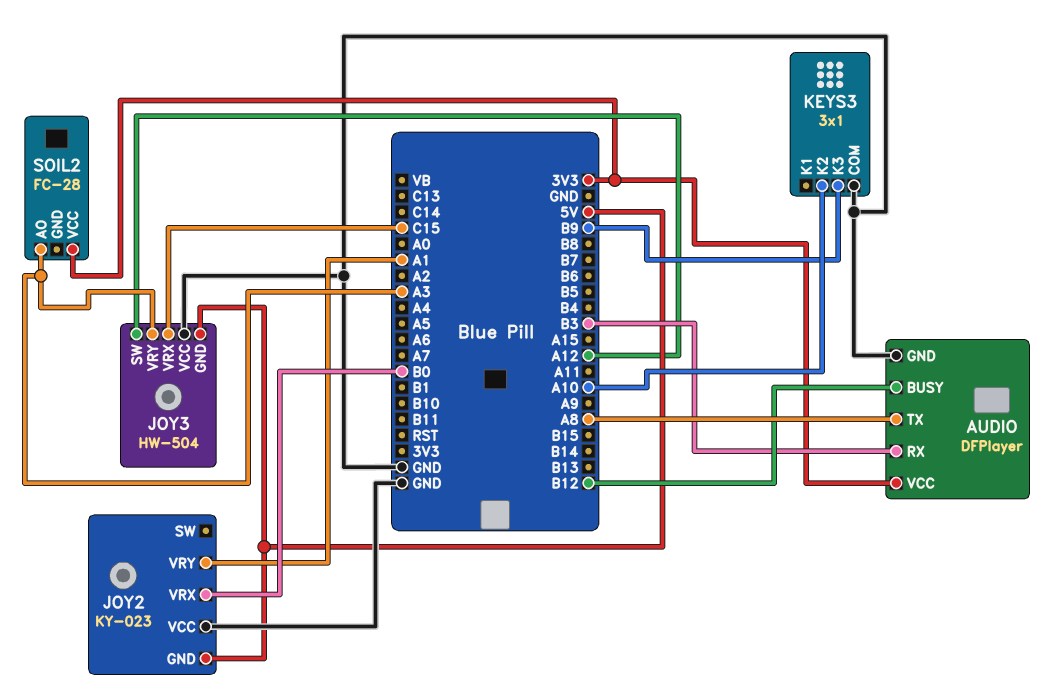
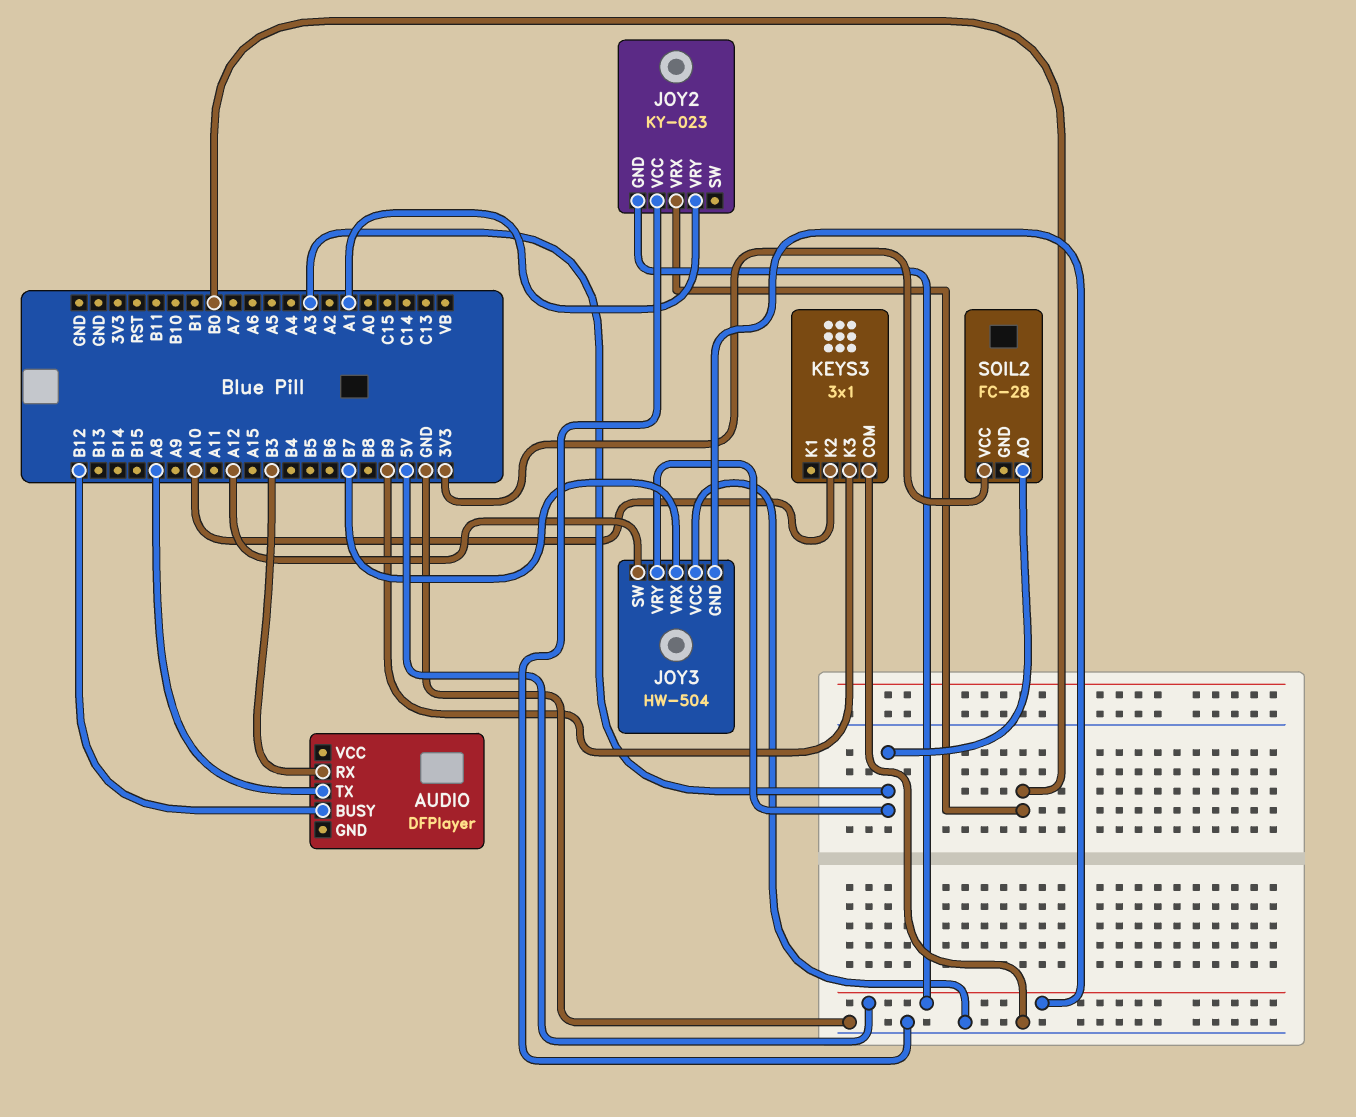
AUDIO pin GND: GND -> none
AUDIO pin VCC: 3V3 -> none
JOY3 pin VRX: C15 -> B7

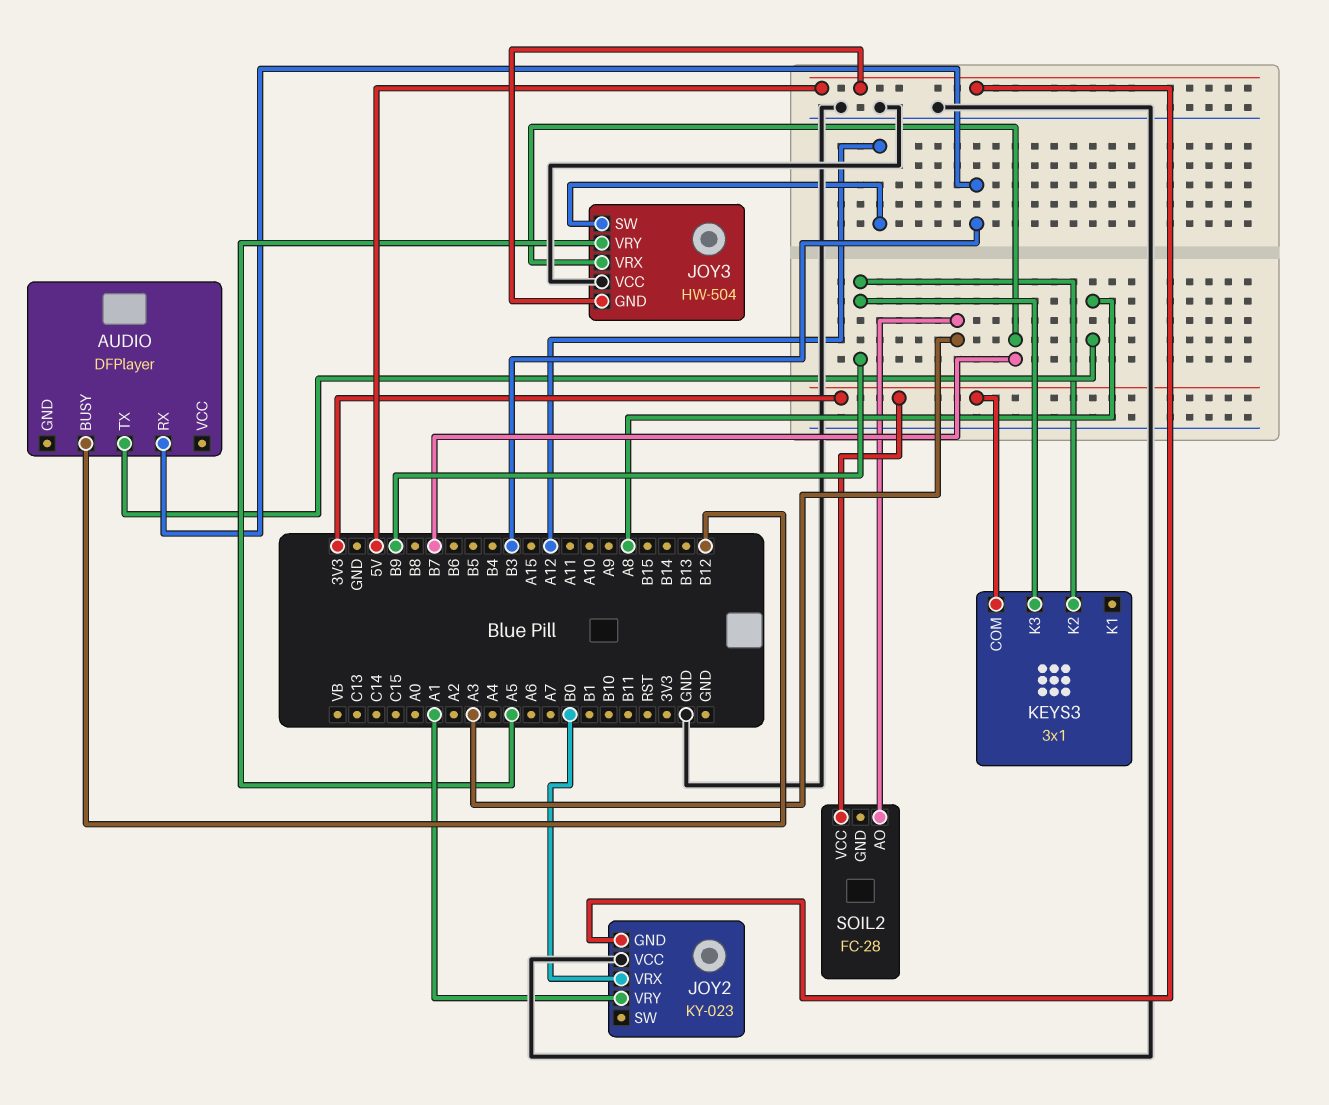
JOY3 pin VRY: A3 -> A5
KEYS3 pin COM: GND -> 3V3
KEYS3 pin K2: A10 -> B9

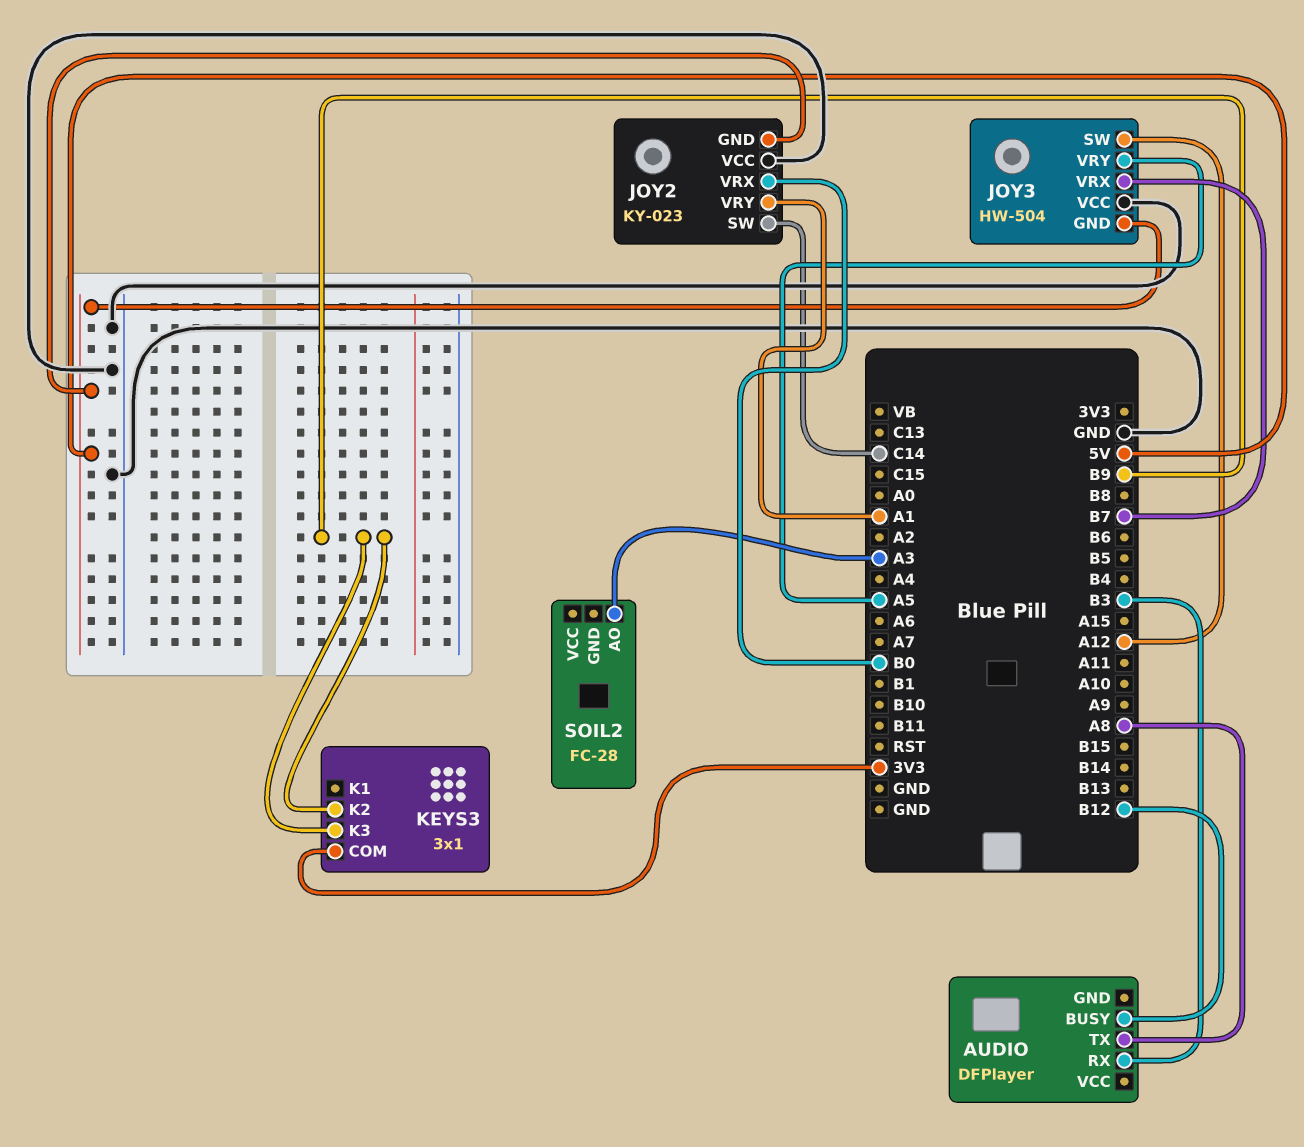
JOY2 pin SW: none -> C14
SOIL2 pin VCC: 3V3 -> none

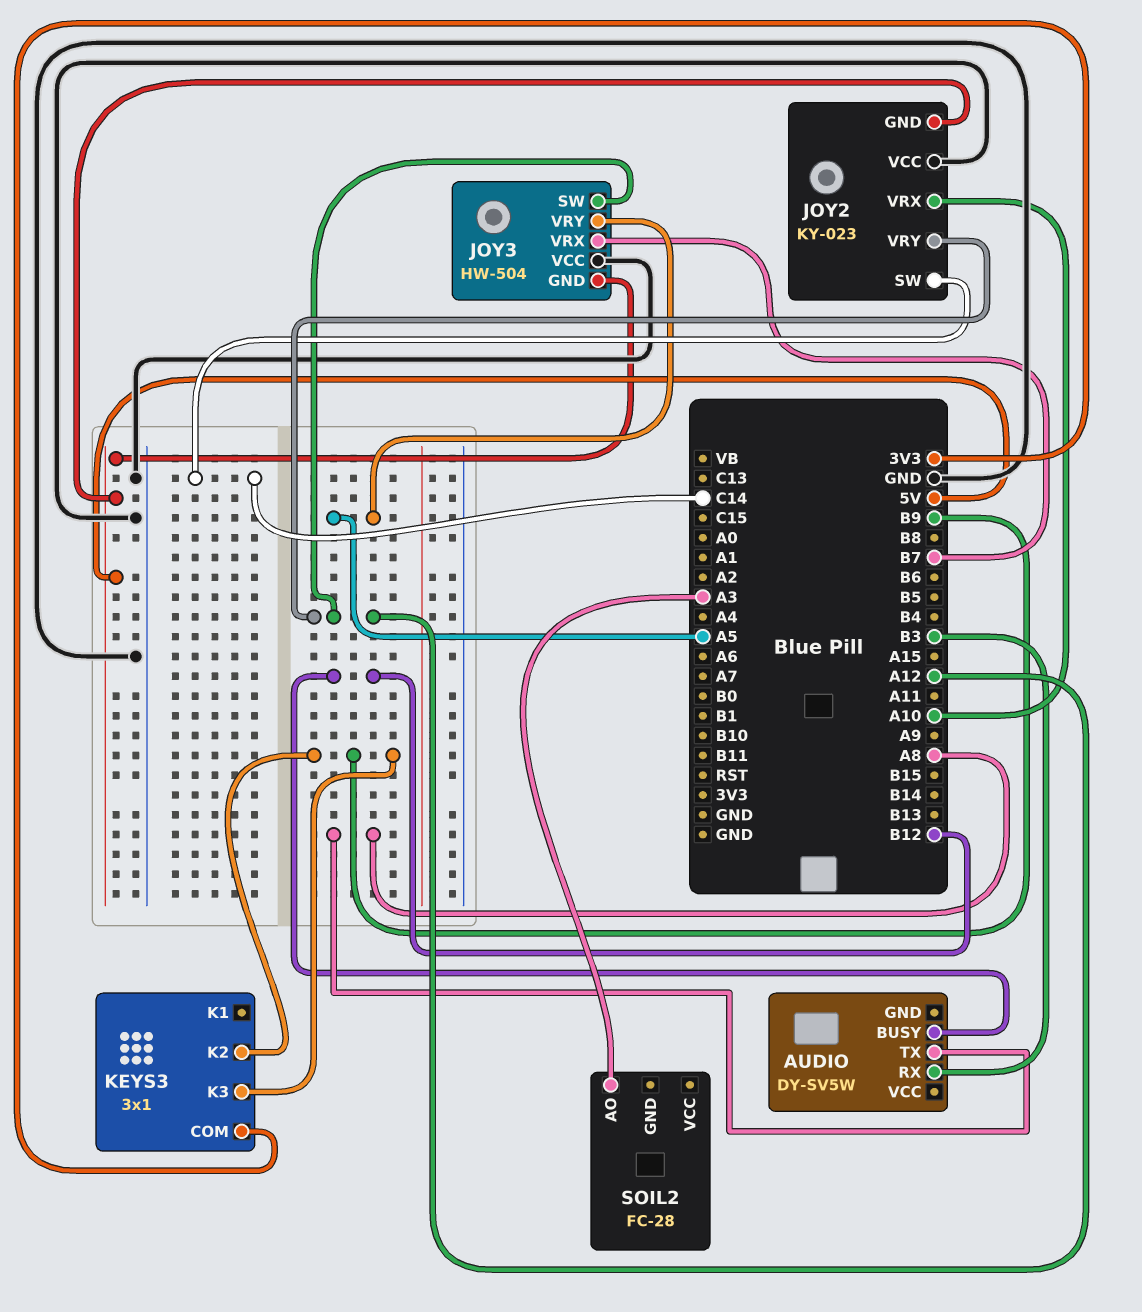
AUDIO: DFPlayer -> DY-SV5W
JOY2 pin VRX: B0 -> A10
JOY2 pin VRY: A1 -> A12

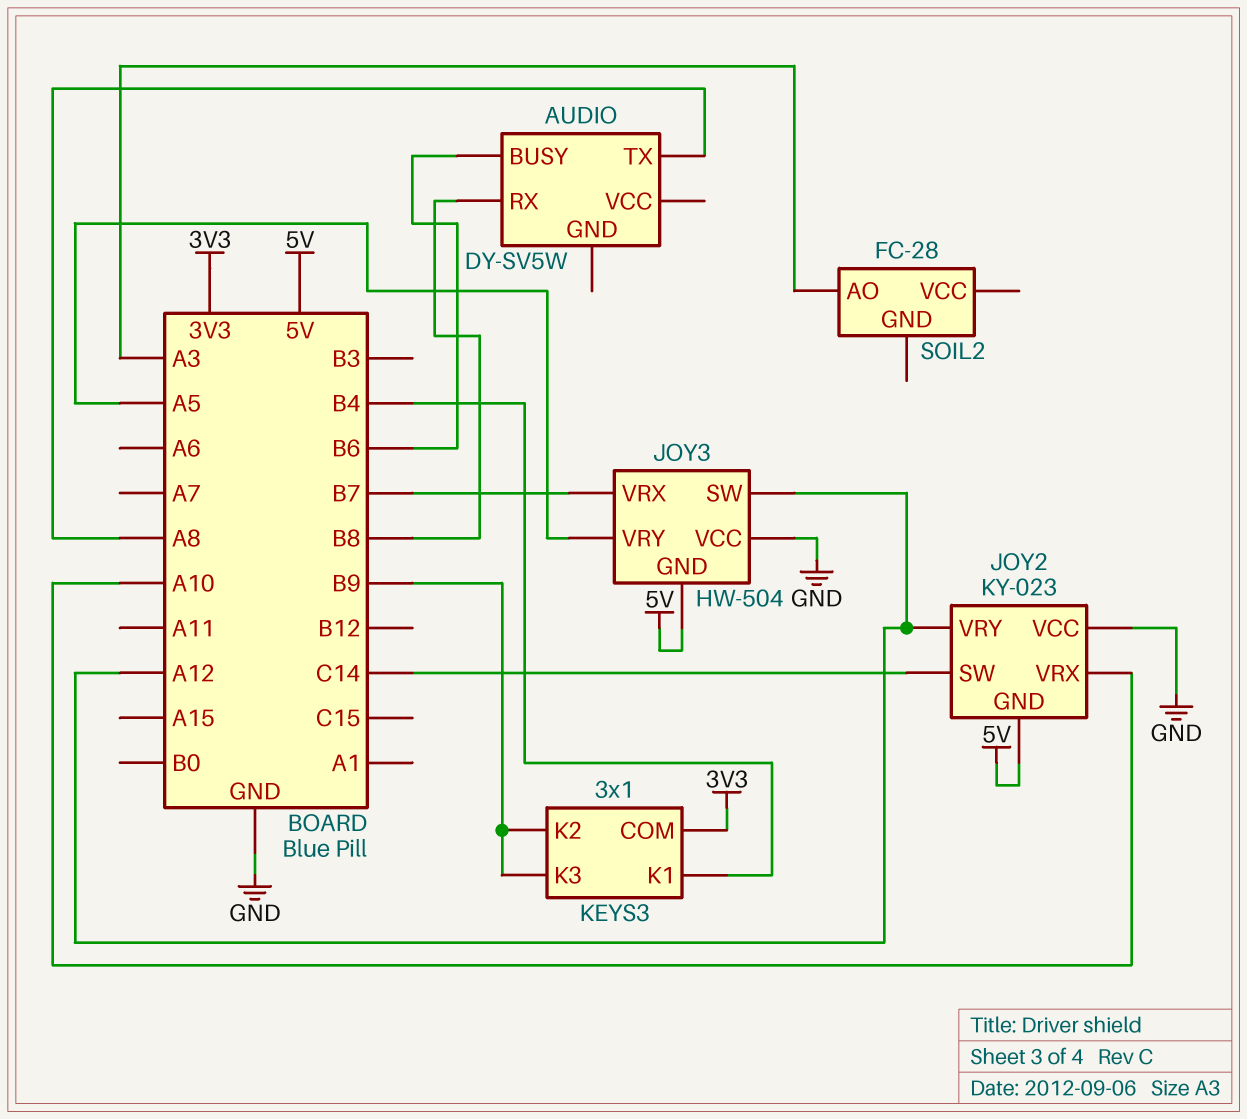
AUDIO pin BUSY: B12 -> B6
AUDIO pin RX: B3 -> B8
KEYS3 pin K1: none -> B4

